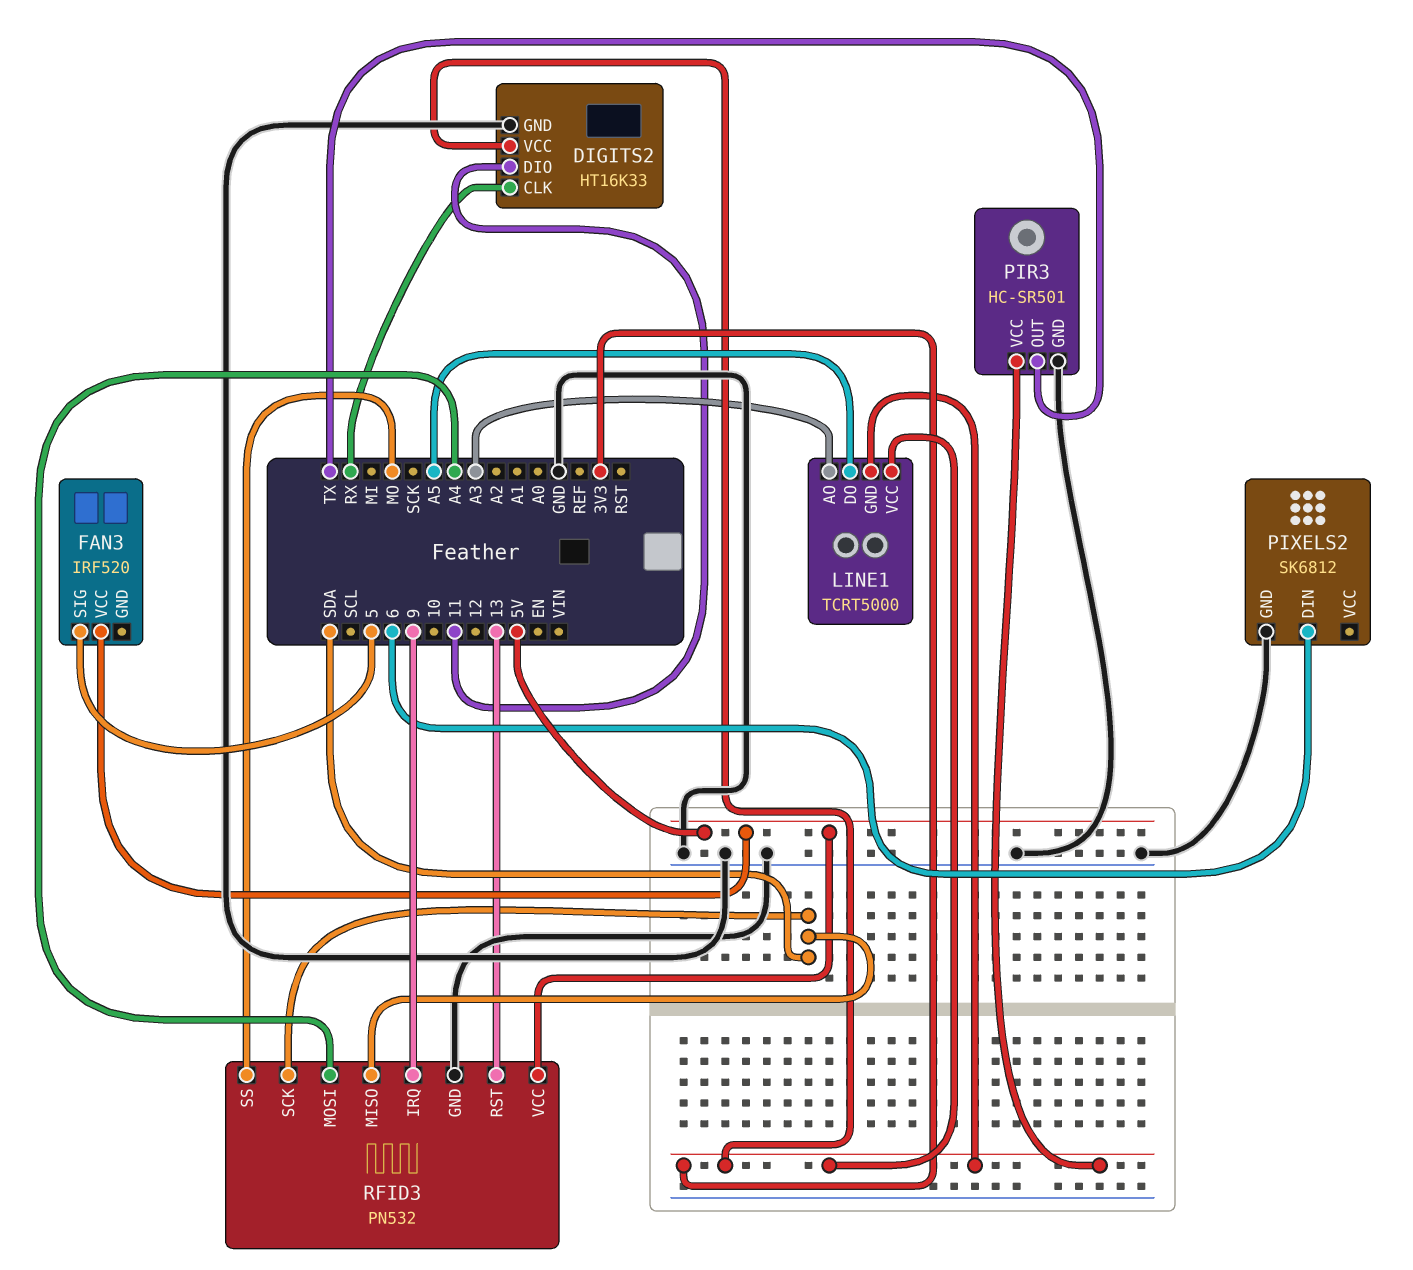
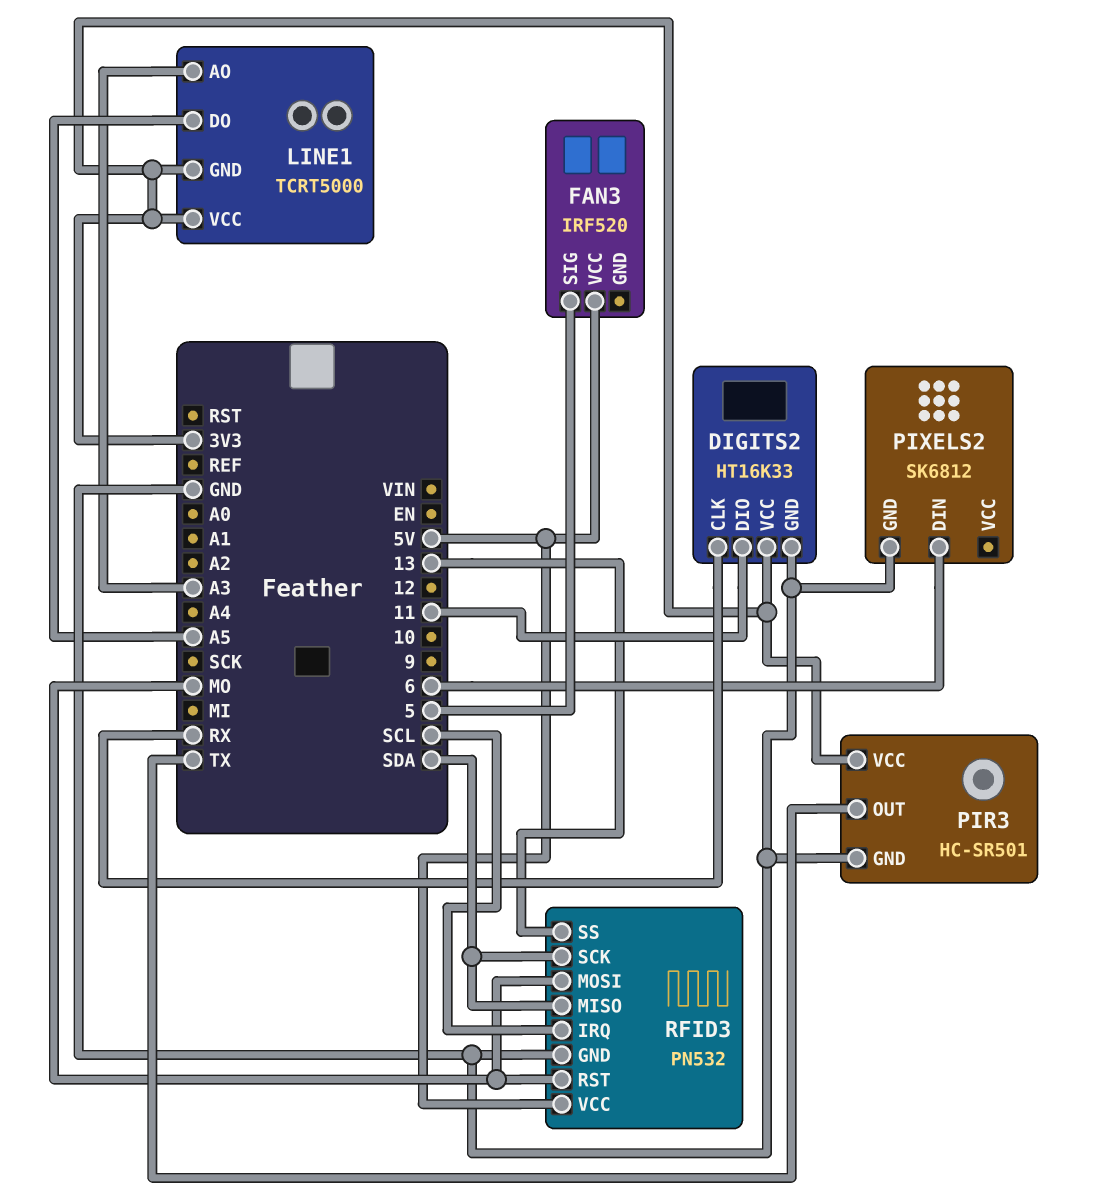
RFID3 pin IRQ: 9 -> SCL
RFID3 pin MOSI: A4 -> MO
RFID3 pin RST: 13 -> MO
RFID3 pin SS: MO -> 13

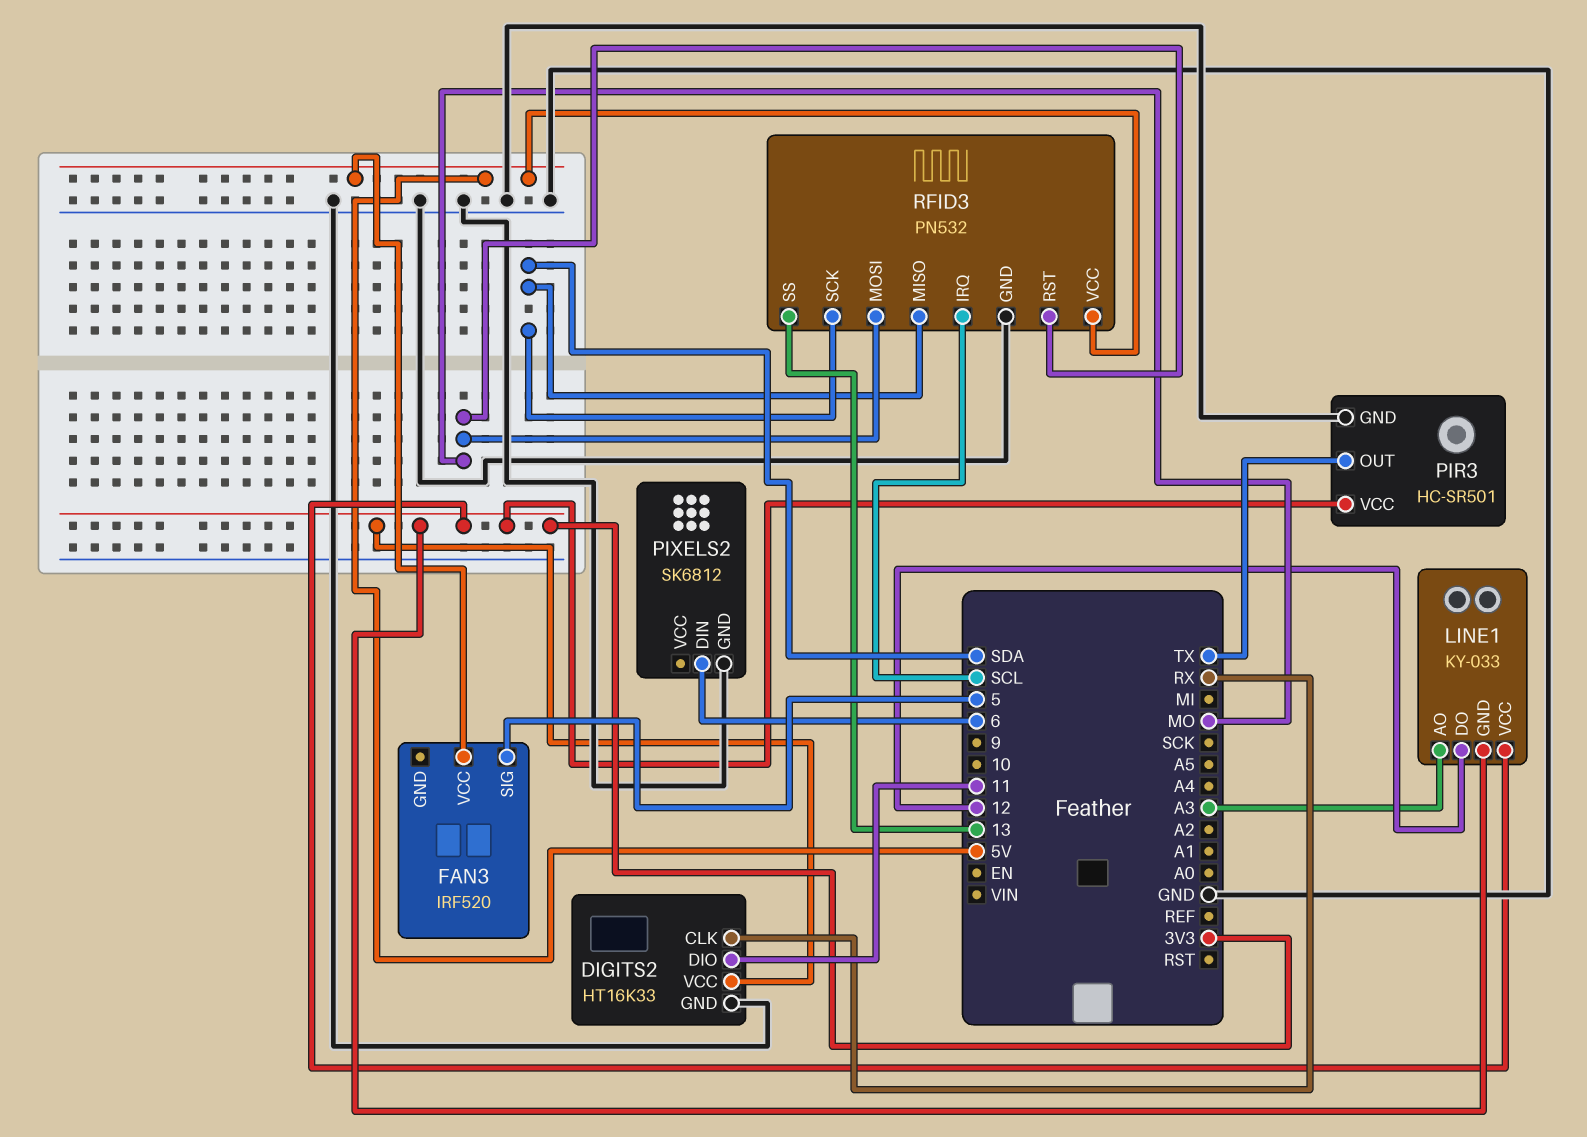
LINE1: TCRT5000 -> KY-033
LINE1 pin DO: A5 -> 12

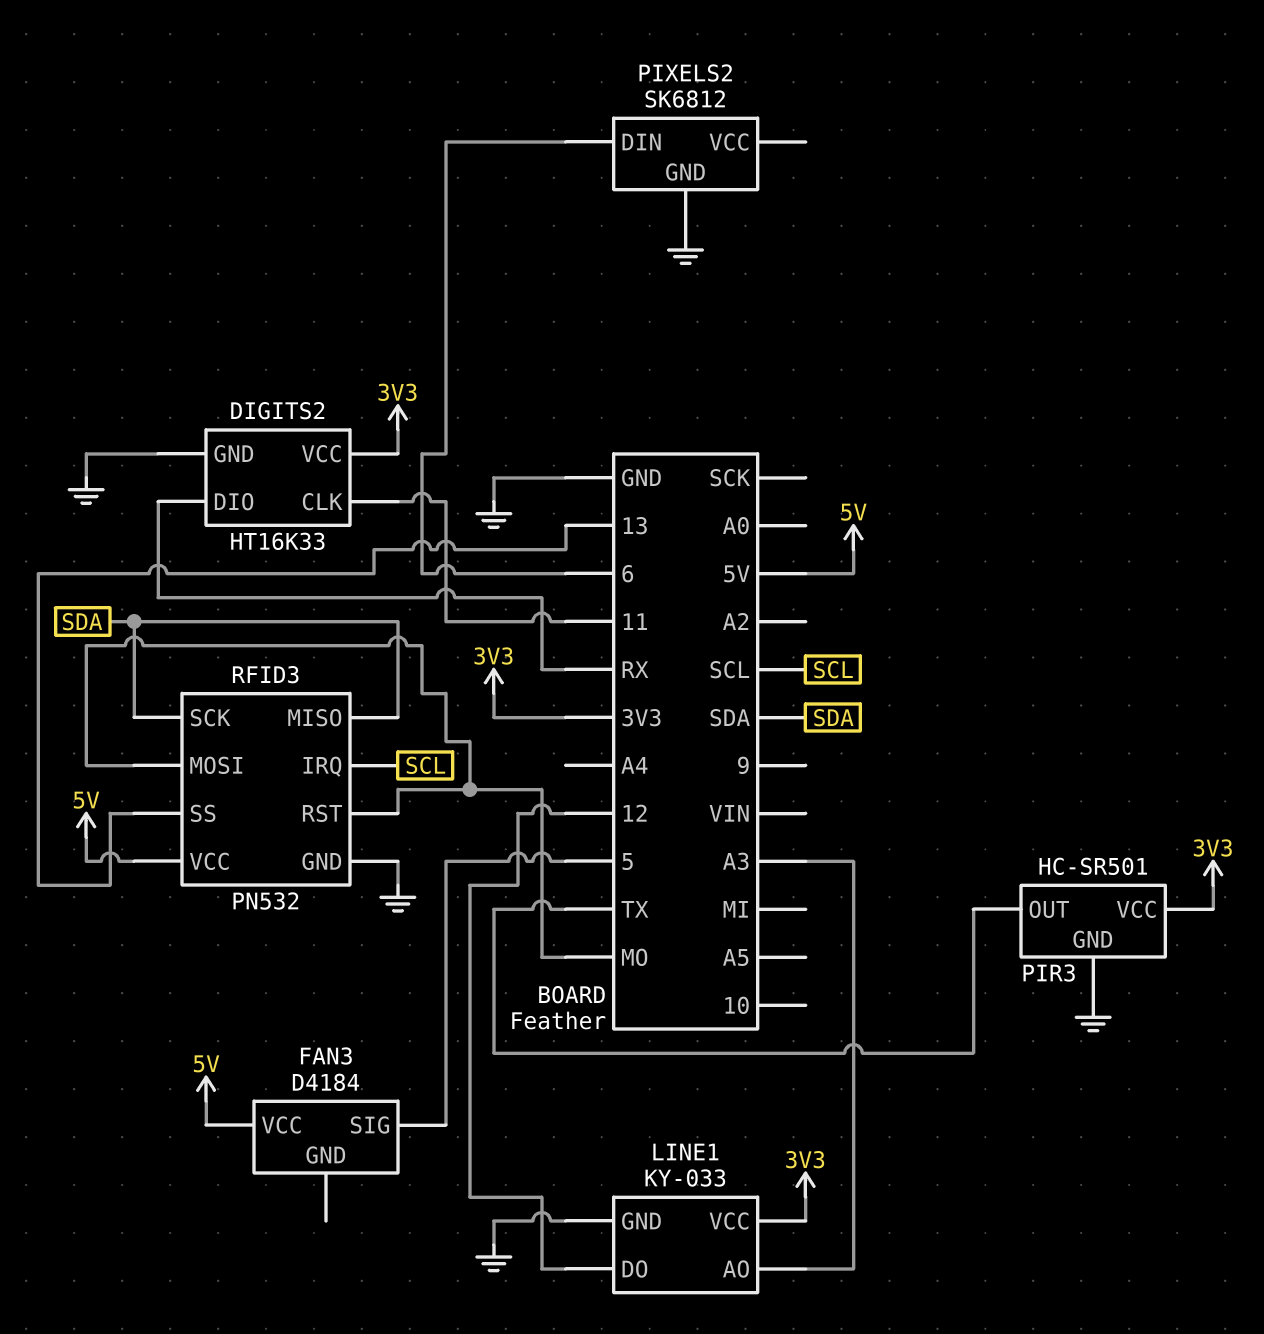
DIGITS2 pin CLK: RX -> 11
DIGITS2 pin DIO: 11 -> RX
FAN3: IRF520 -> D4184
LINE1 pin GND: 3V3 -> GND

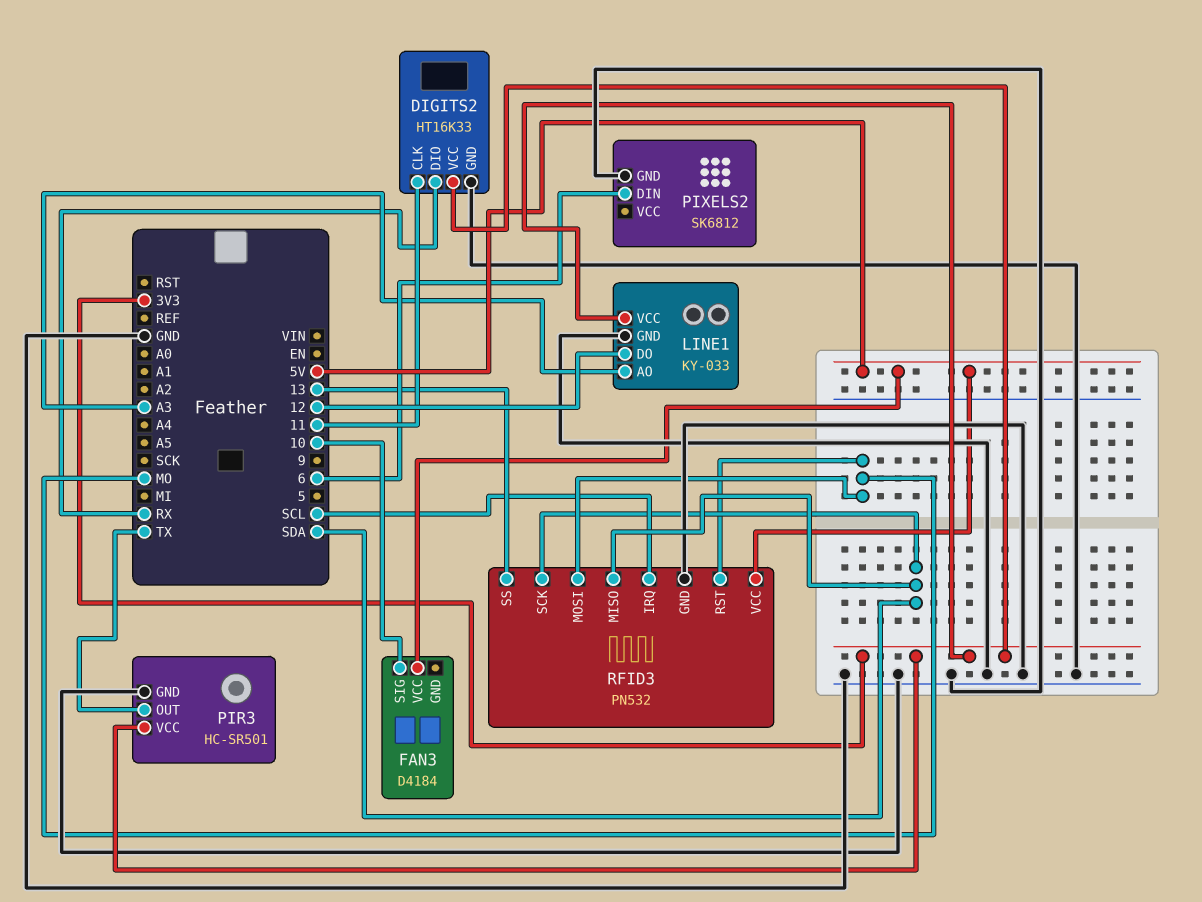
FAN3 pin SIG: 5 -> 10

